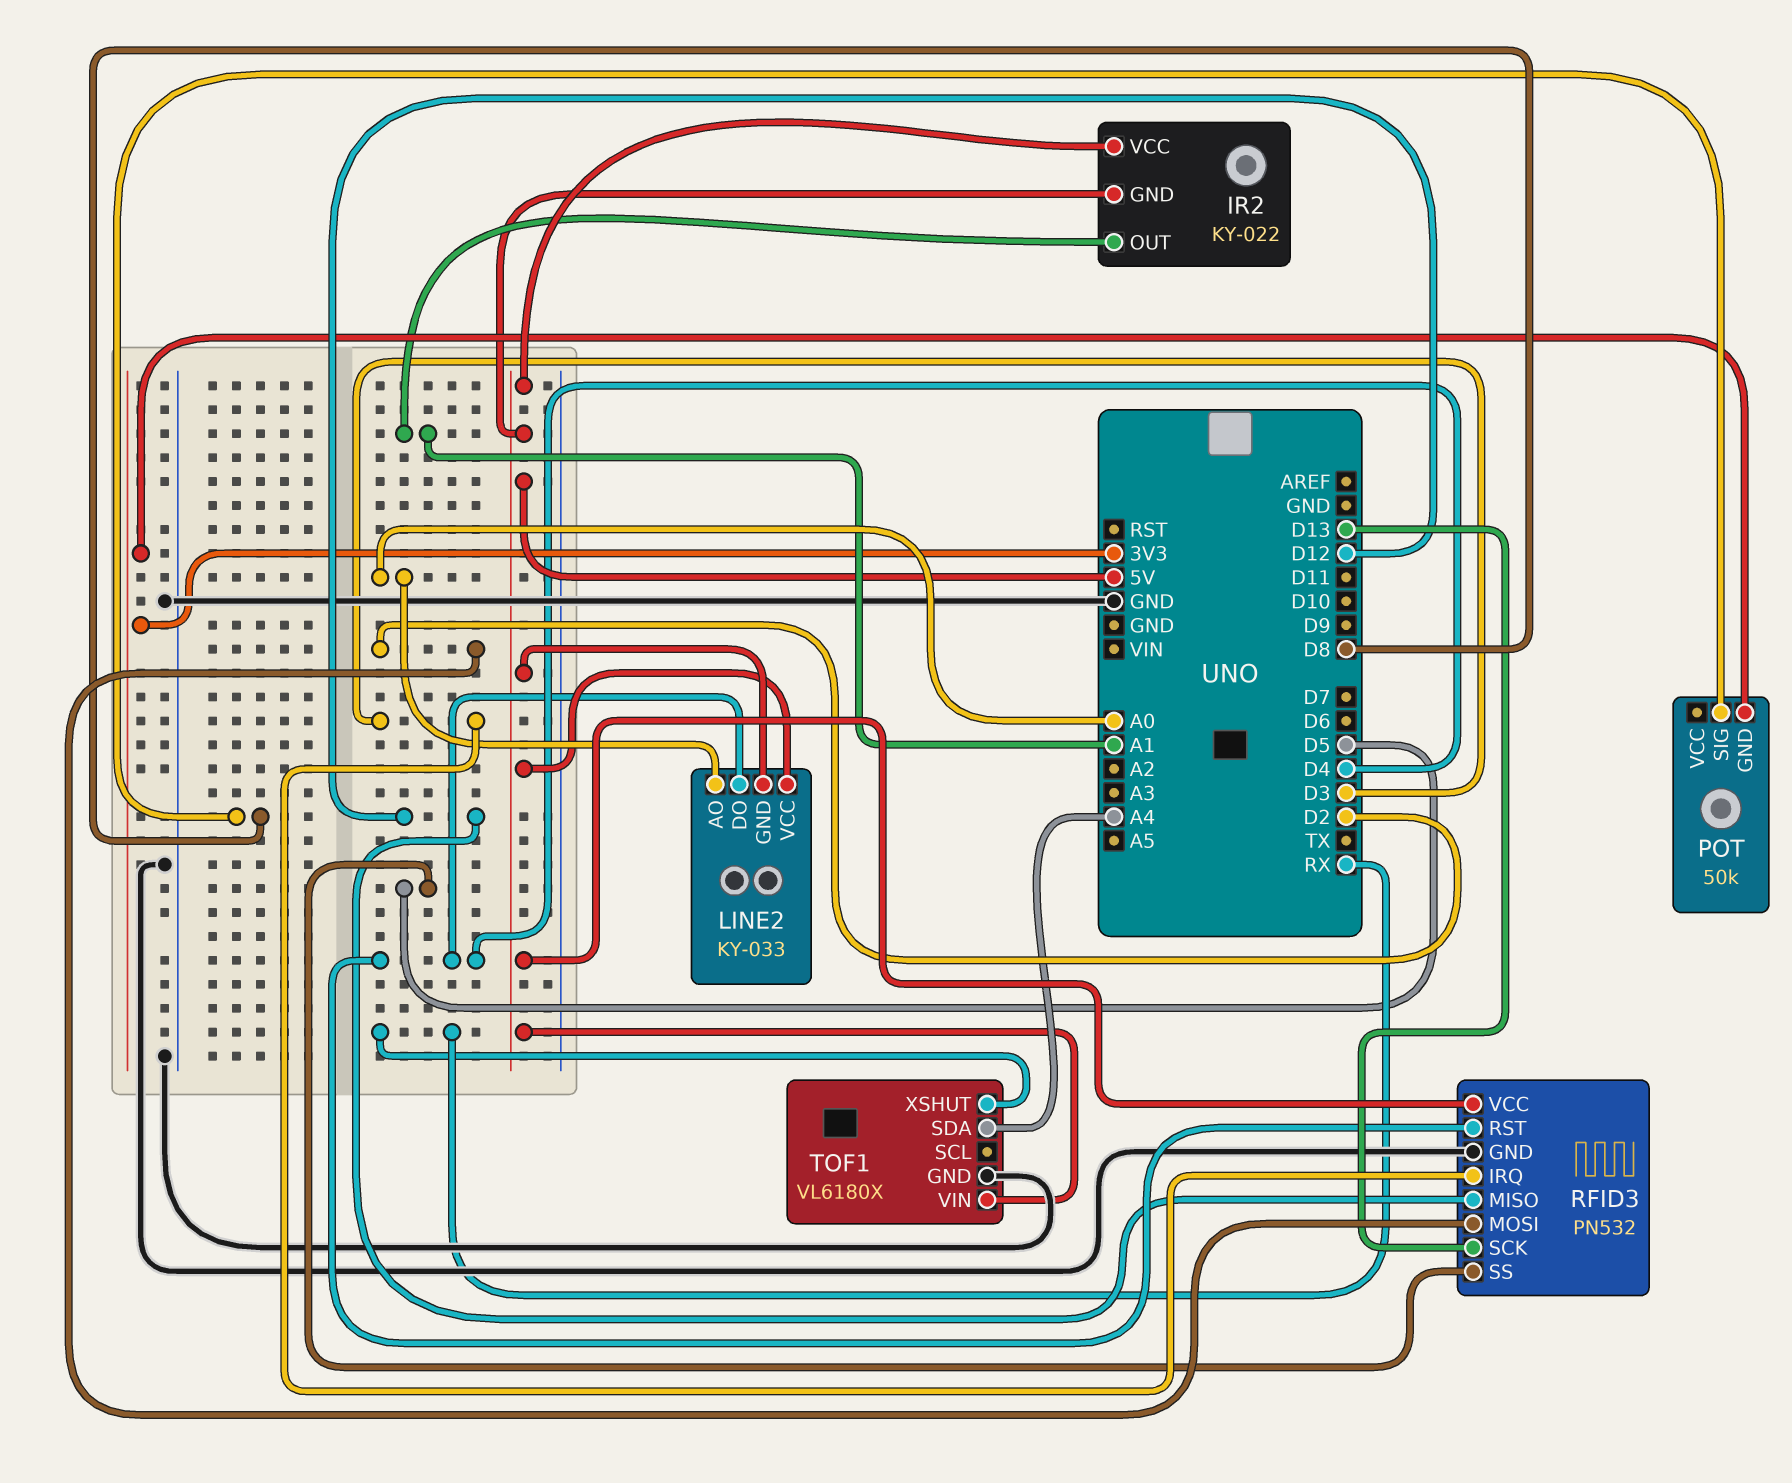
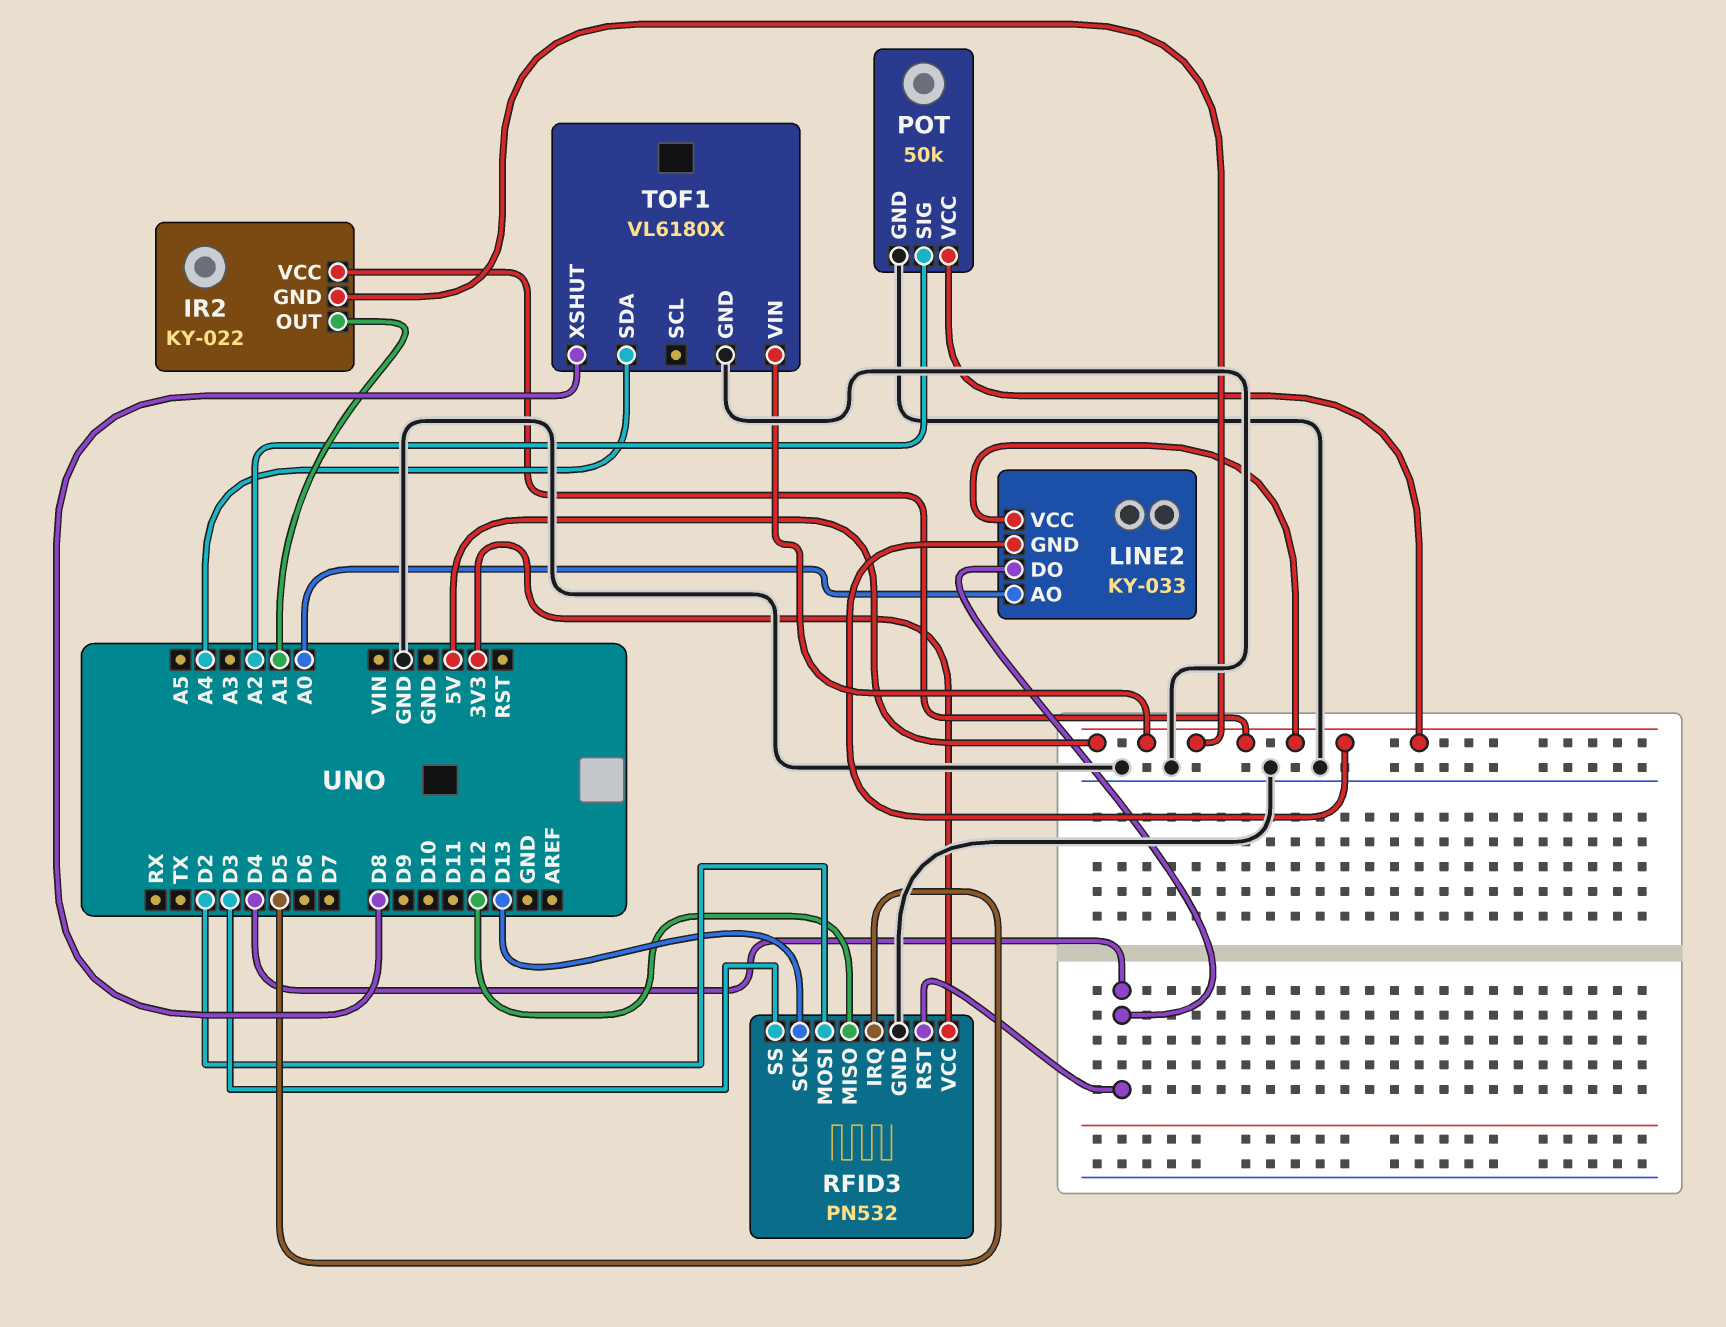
POT pin GND: 3V3 -> GND
POT pin SIG: D8 -> A2
POT pin VCC: none -> 5V
RFID3 pin IRQ: D3 -> D5
RFID3 pin SS: D5 -> D3
RFID3 pin VCC: 5V -> 3V3
TOF1 pin XSHUT: RX -> D8

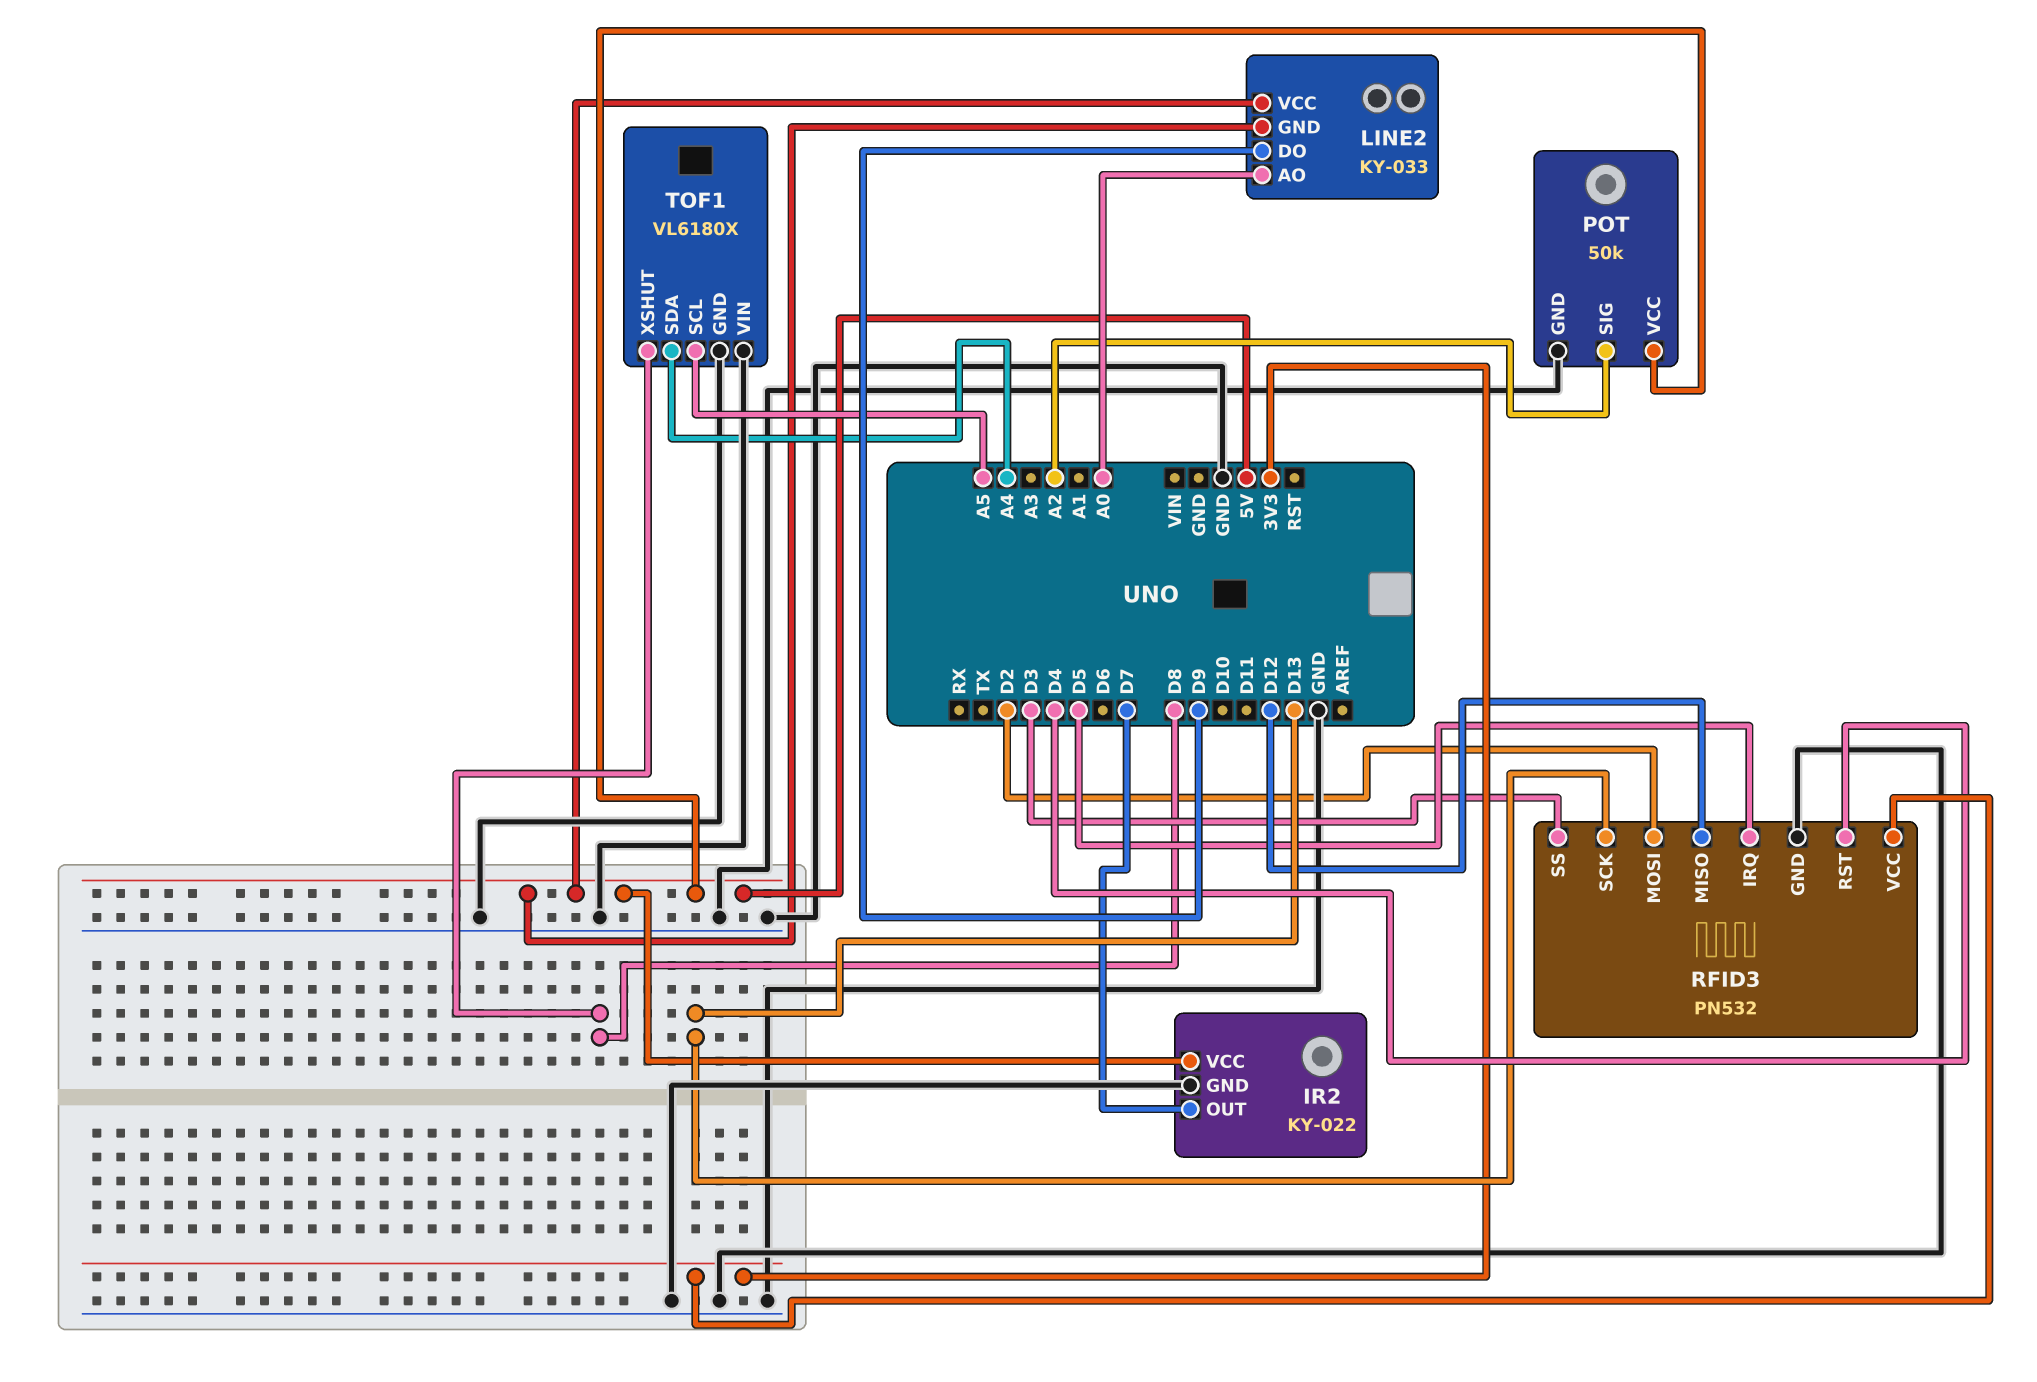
IR2 pin GND: 5V -> GND
IR2 pin OUT: A1 -> D7
LINE2 pin DO: D4 -> D9
TOF1 pin SCL: none -> A5
TOF1 pin VIN: 5V -> GND

